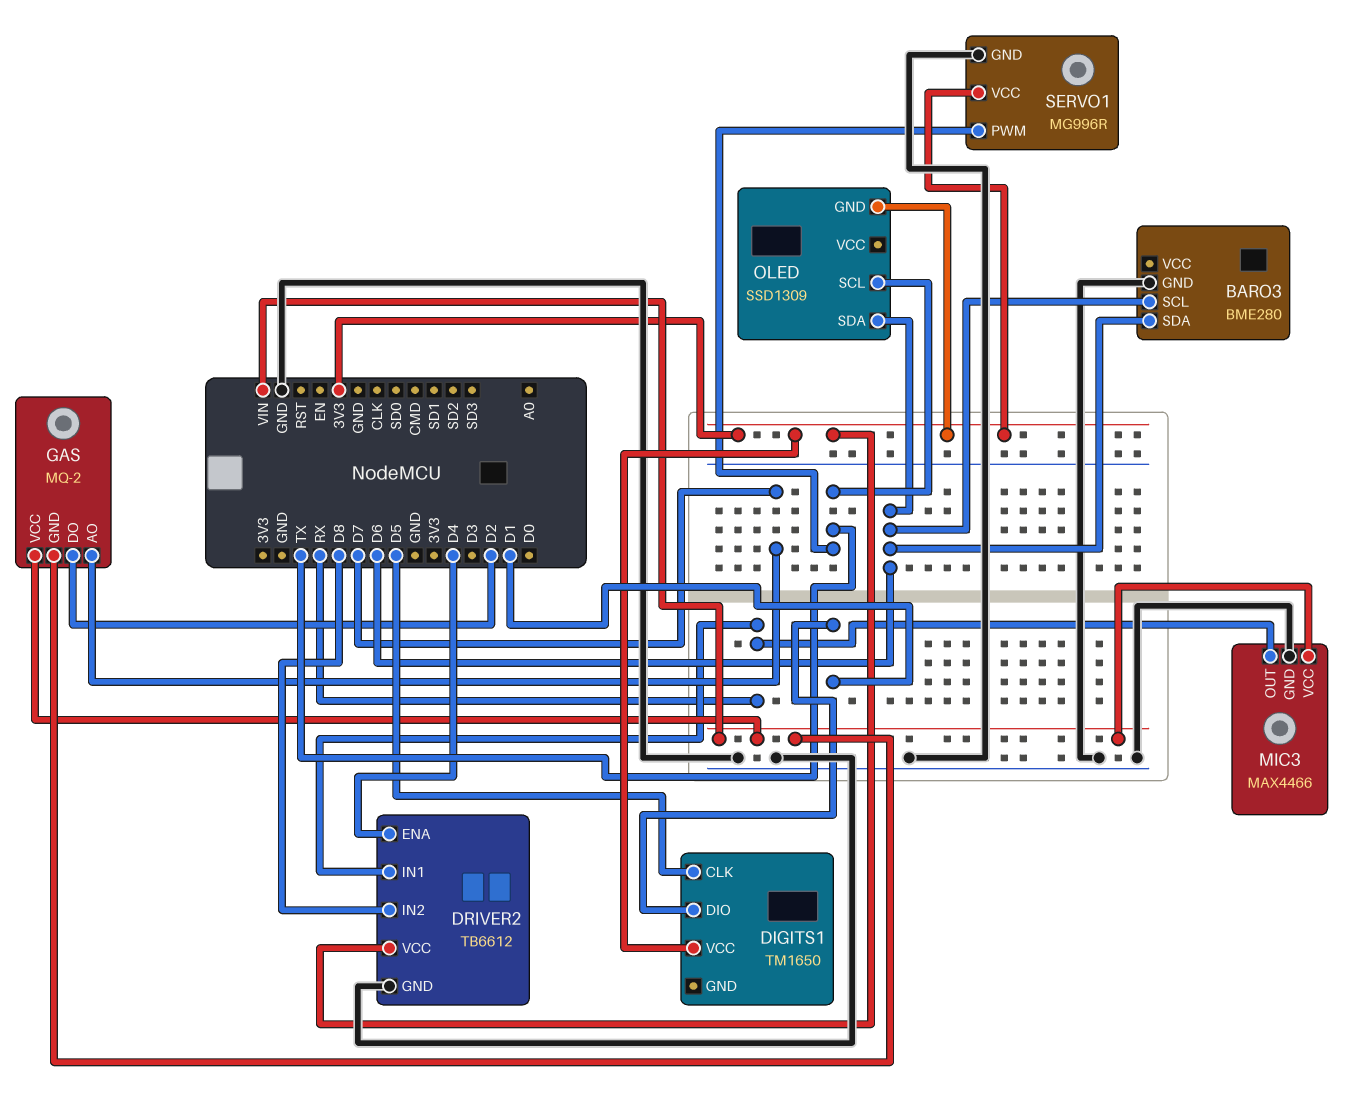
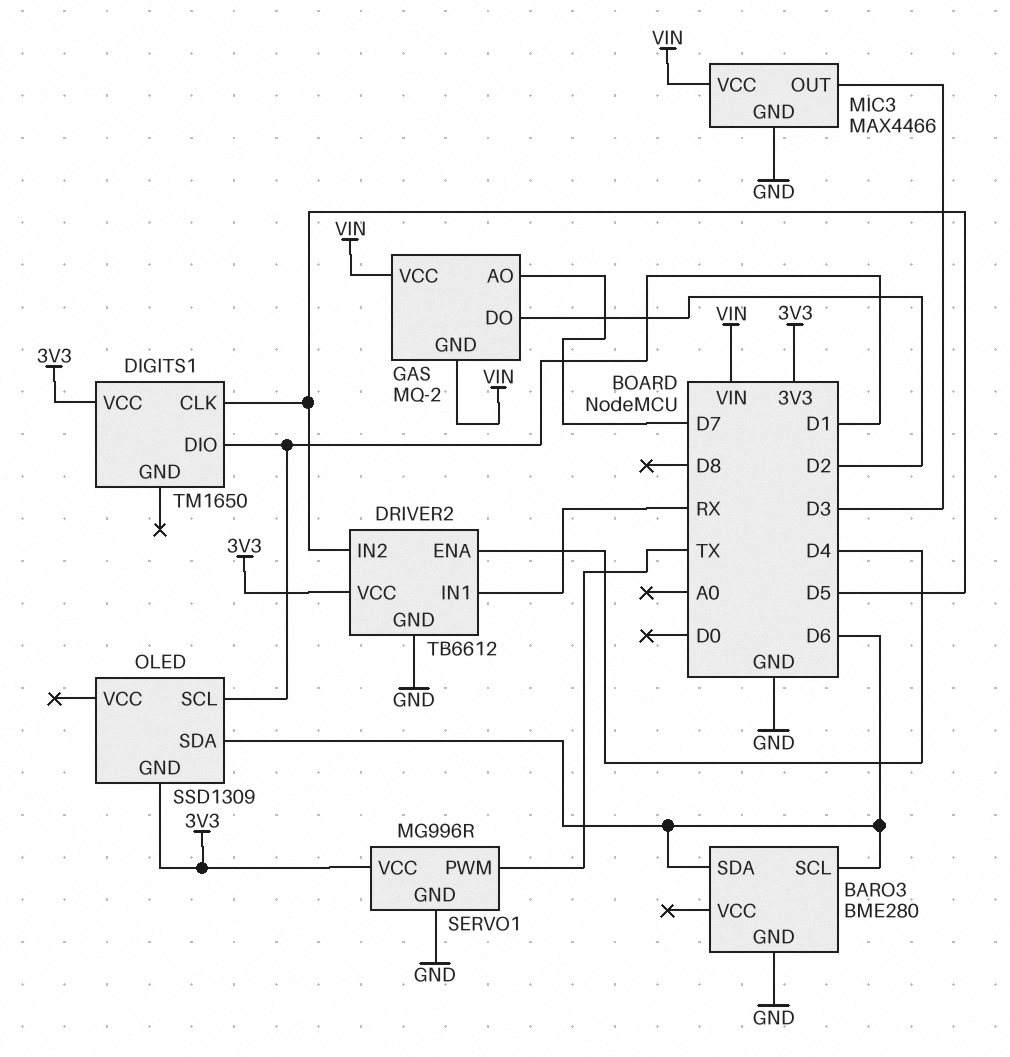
DRIVER2 pin IN2: D8 -> D5
MIC3 pin OUT: RX -> D3
OLED pin SCL: TX -> D1

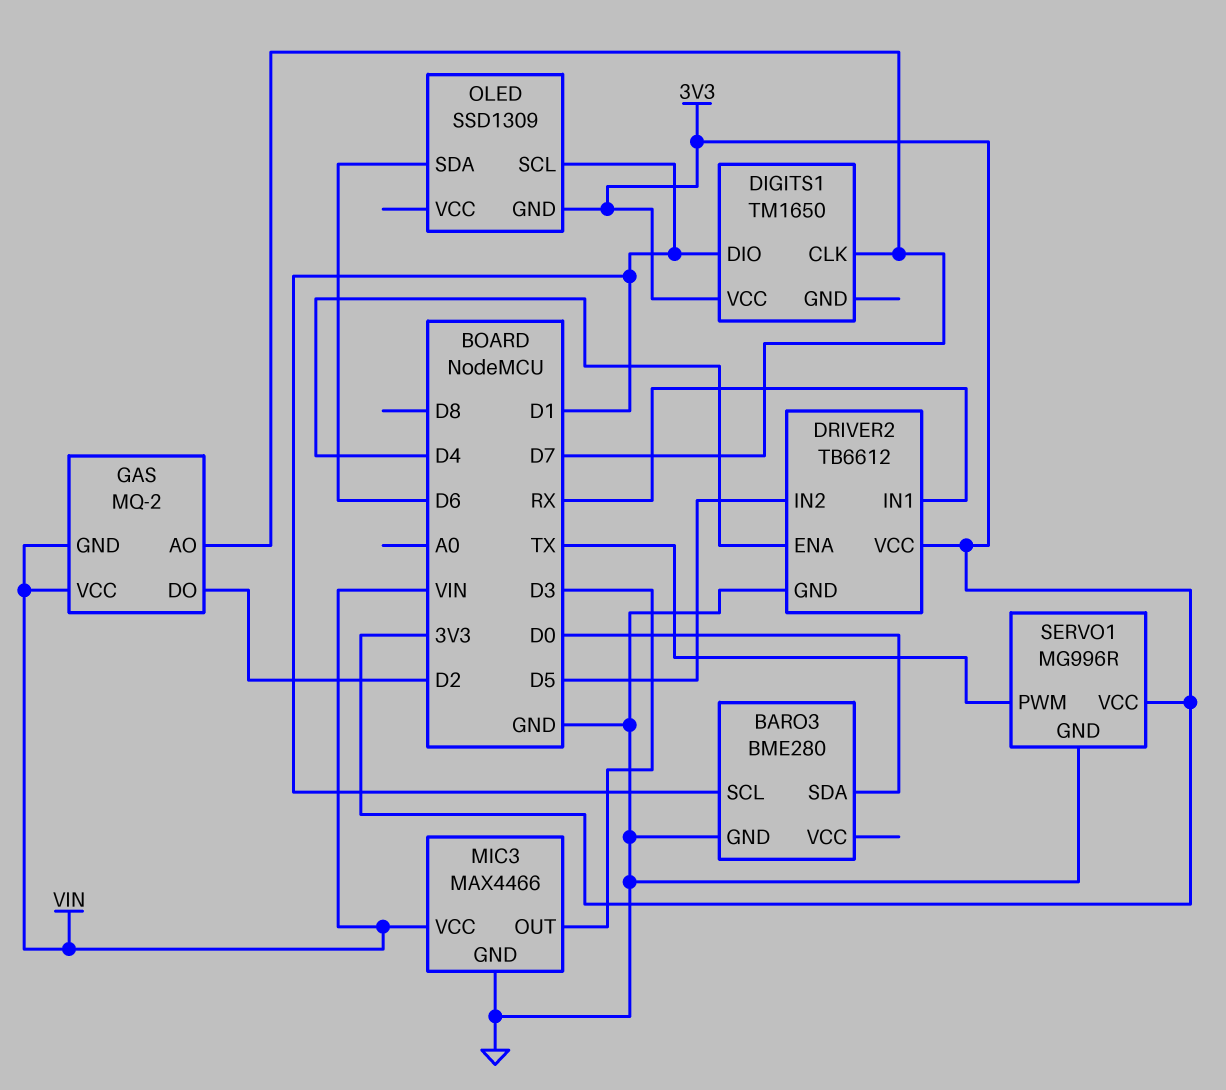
BARO3 pin SCL: D6 -> D1
BARO3 pin SDA: D6 -> D0
DIGITS1 pin CLK: D5 -> D7

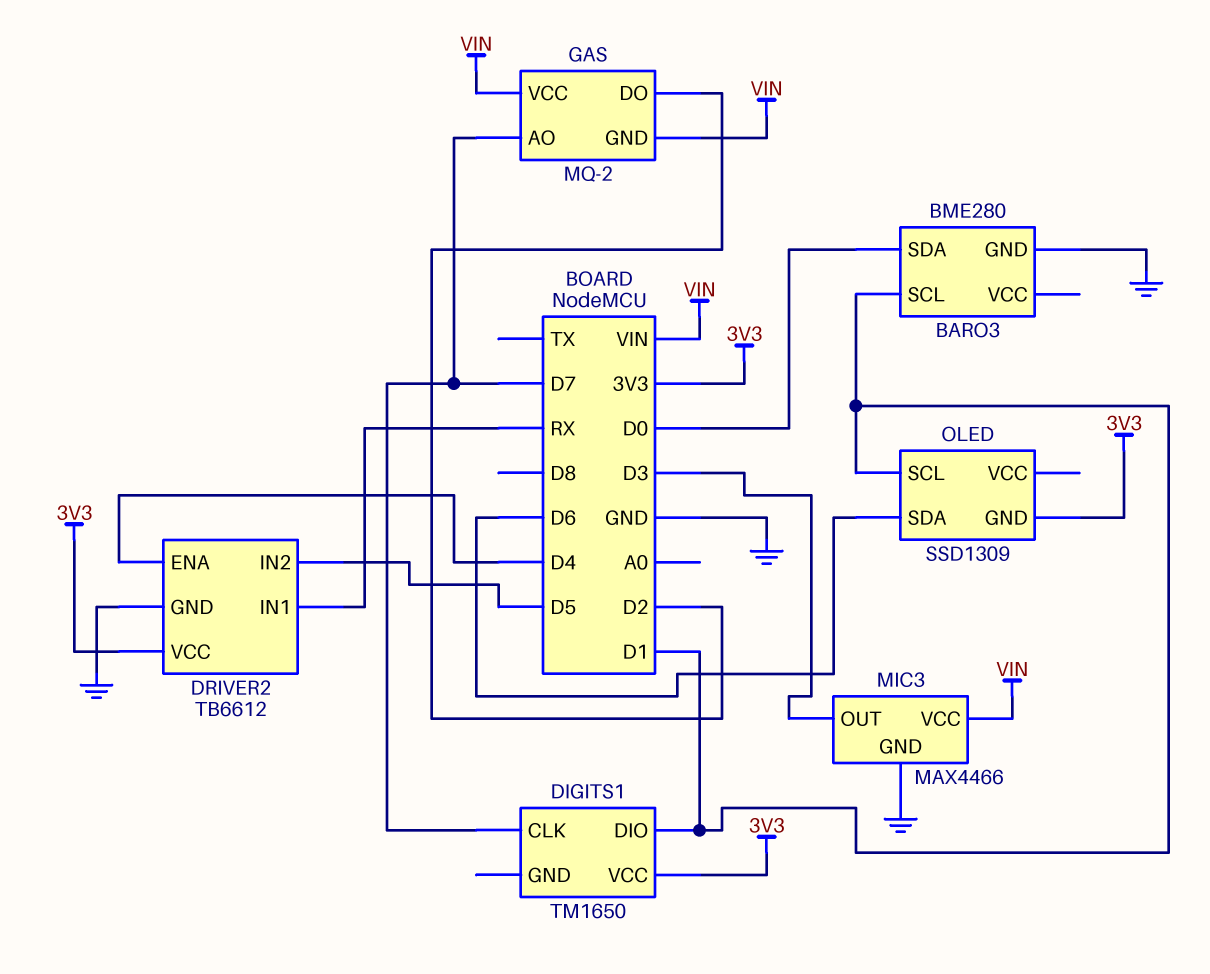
SERVO1: MG996R -> none
SERVO1 pin GND: GND -> none
SERVO1 pin PWM: TX -> none
SERVO1 pin VCC: 3V3 -> none

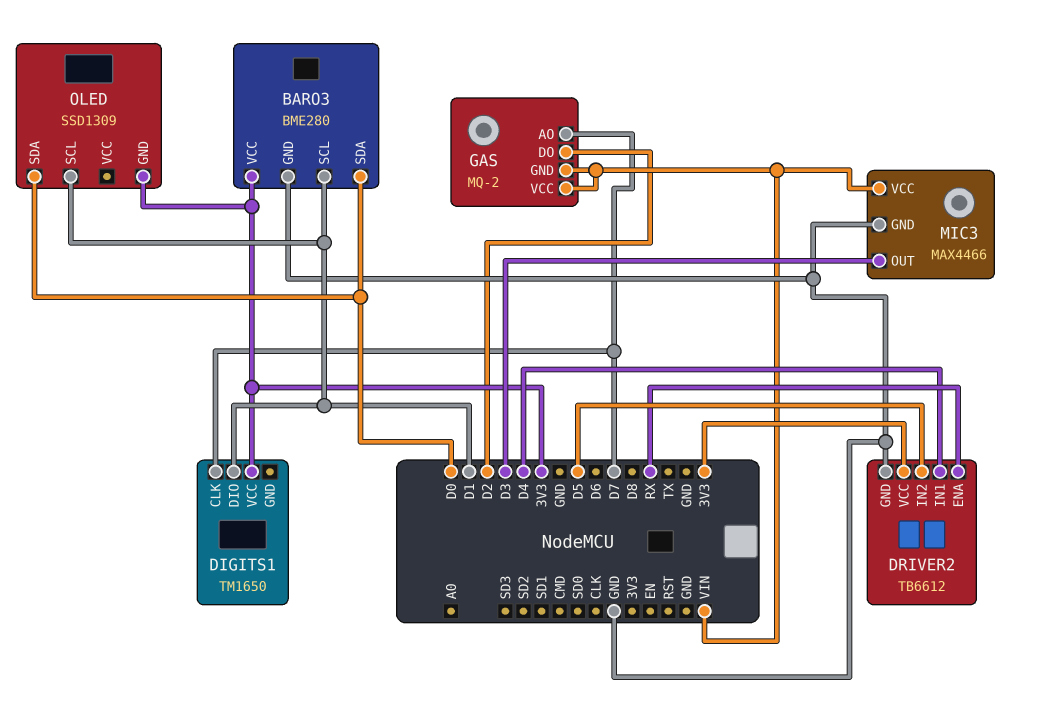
BARO3 pin VCC: none -> 3V3
DRIVER2 pin ENA: D4 -> RX
DRIVER2 pin IN1: RX -> D4
OLED pin SDA: D6 -> D0

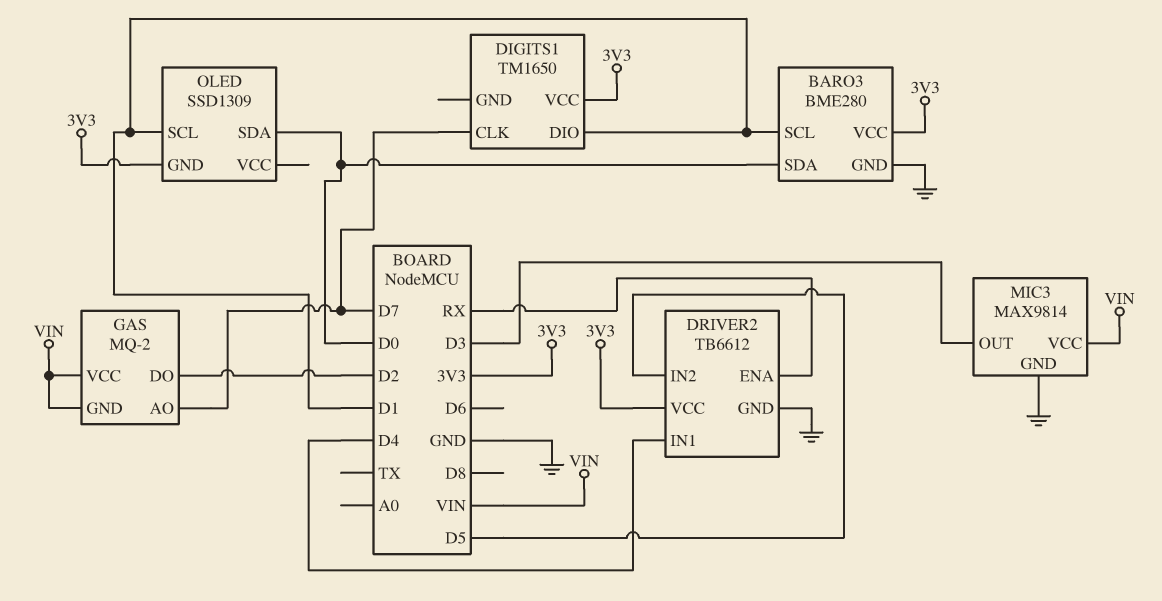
MIC3: MAX4466 -> MAX9814

